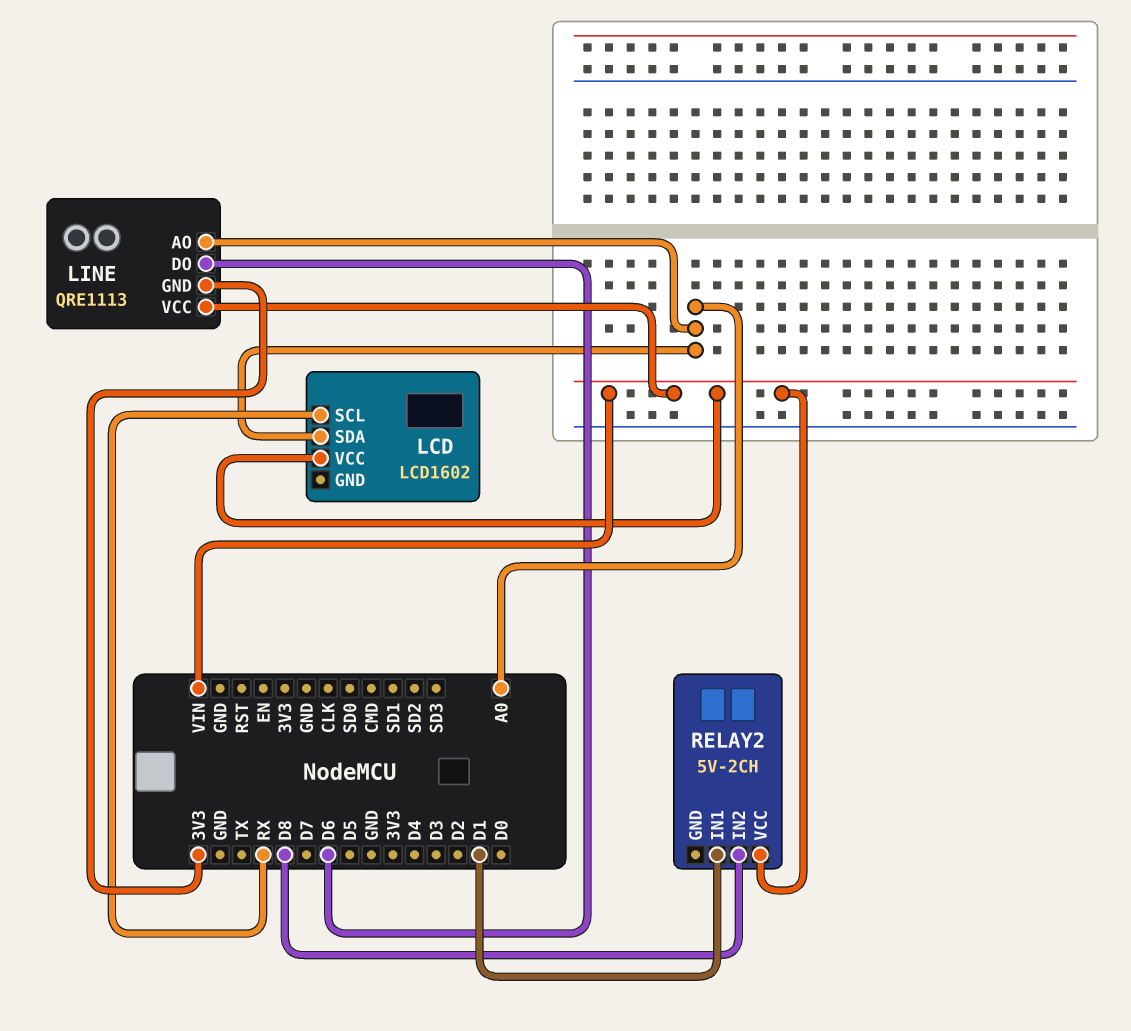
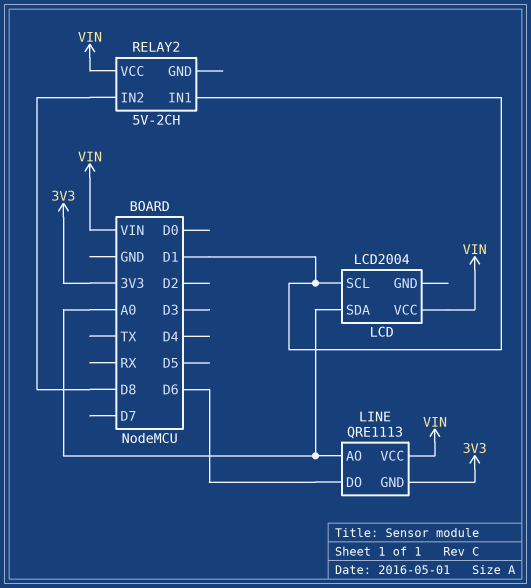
LCD: LCD1602 -> LCD2004
LCD pin SCL: RX -> D1

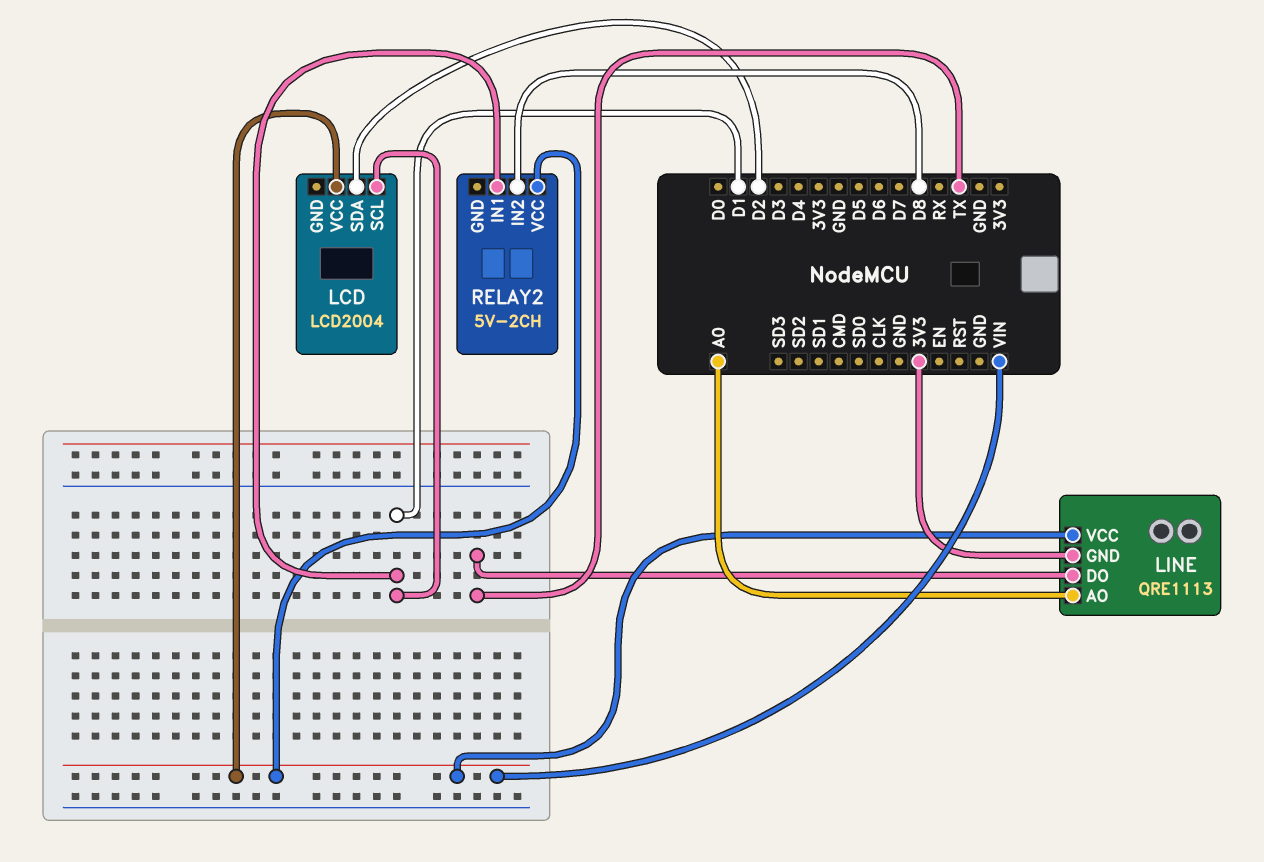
LCD pin SDA: A0 -> D2
LINE pin DO: D6 -> TX

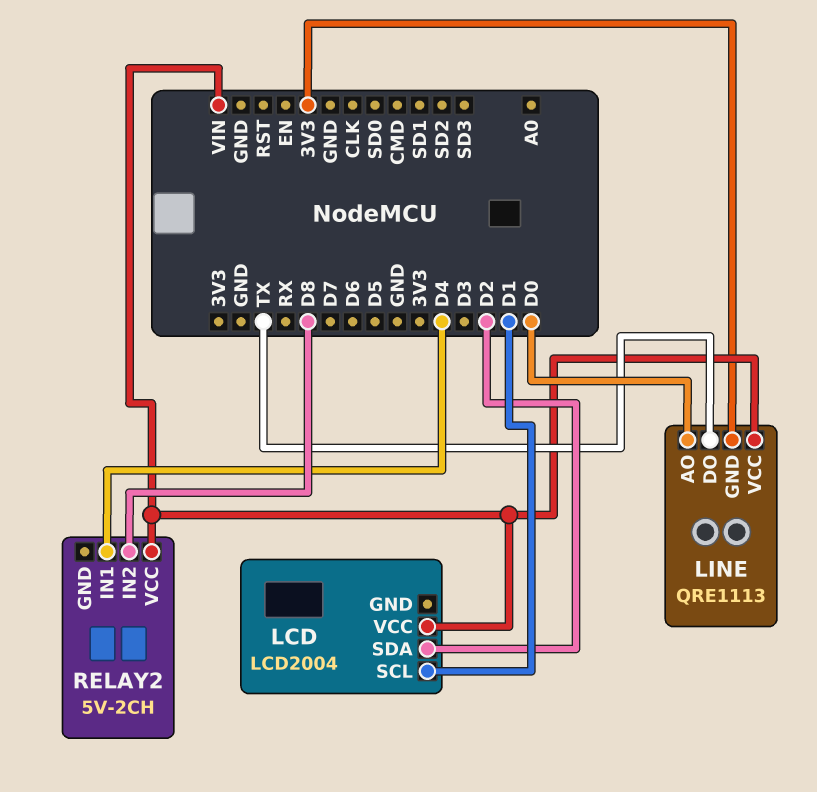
LINE pin AO: A0 -> D0
RELAY2 pin IN1: D1 -> D4

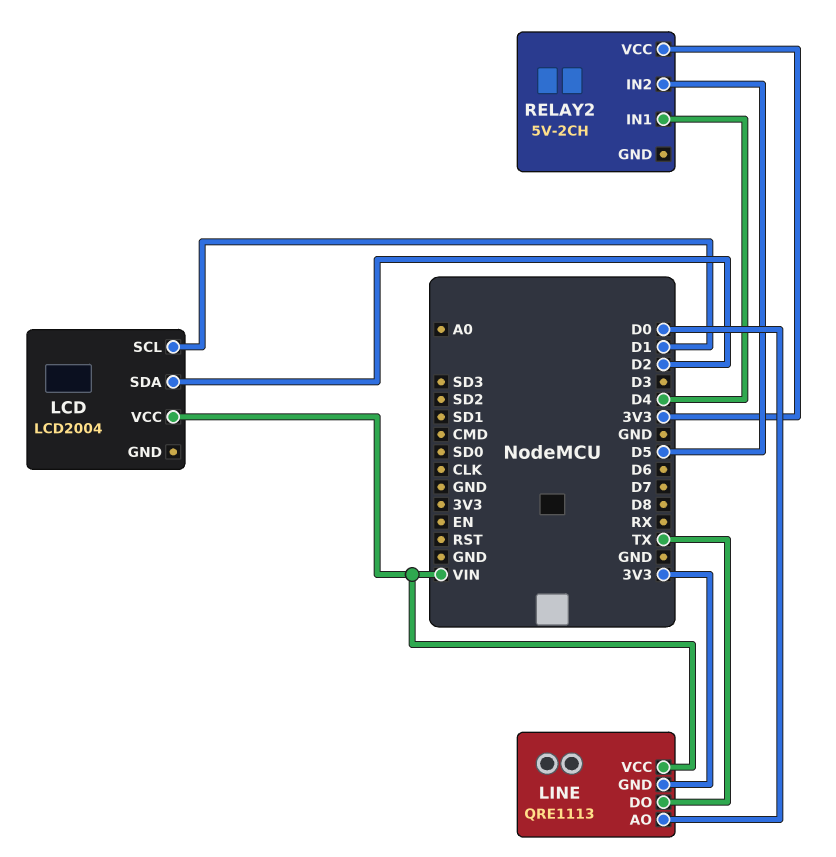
RELAY2 pin IN2: D8 -> D5
RELAY2 pin VCC: VIN -> 3V3

